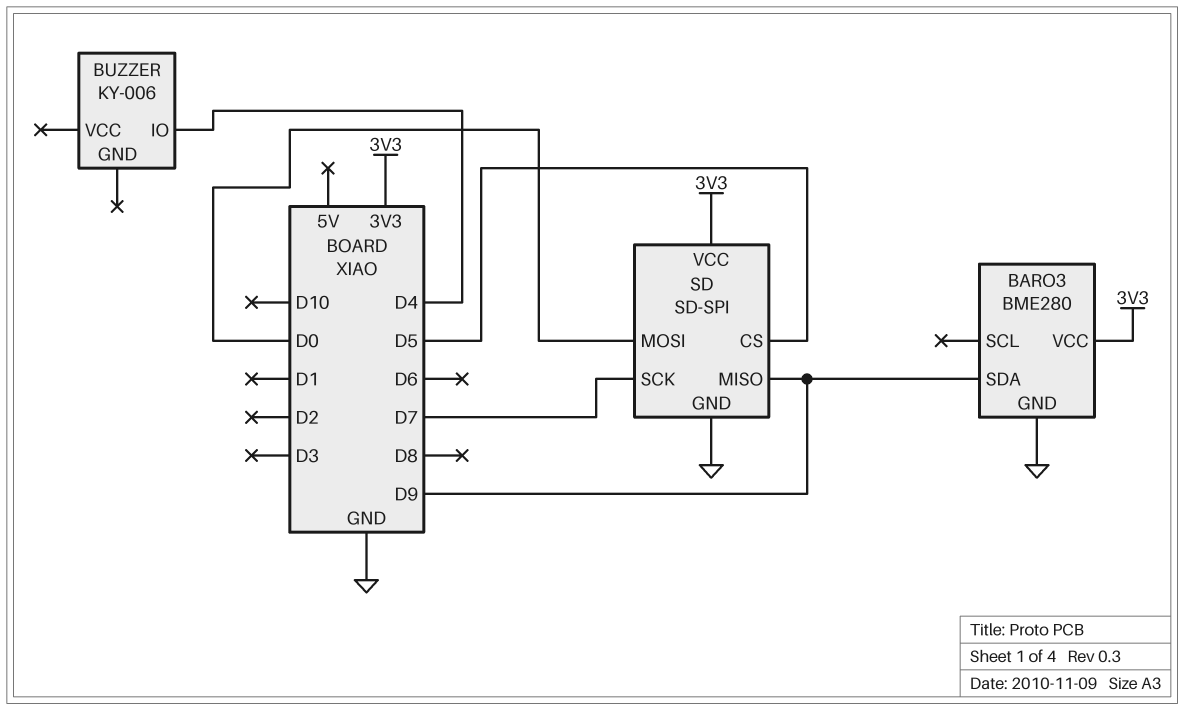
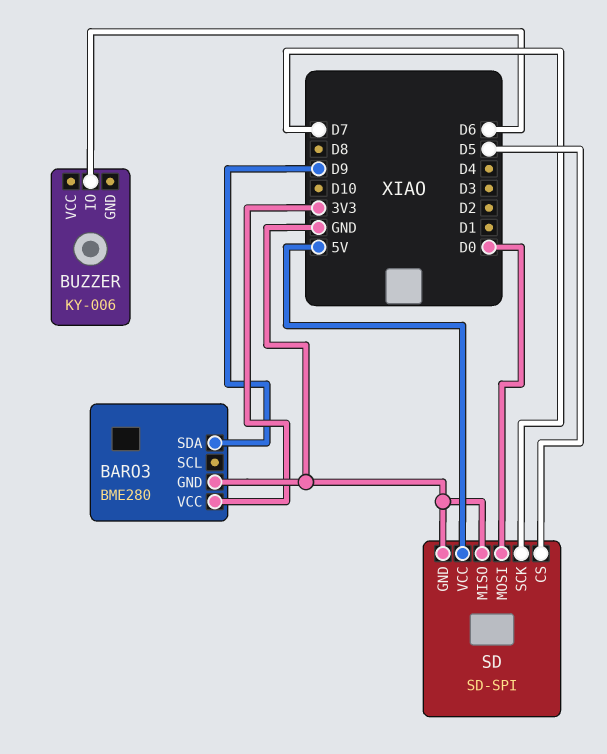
BUZZER pin IO: D4 -> D6
SD pin MISO: D9 -> GND
SD pin VCC: 3V3 -> 5V

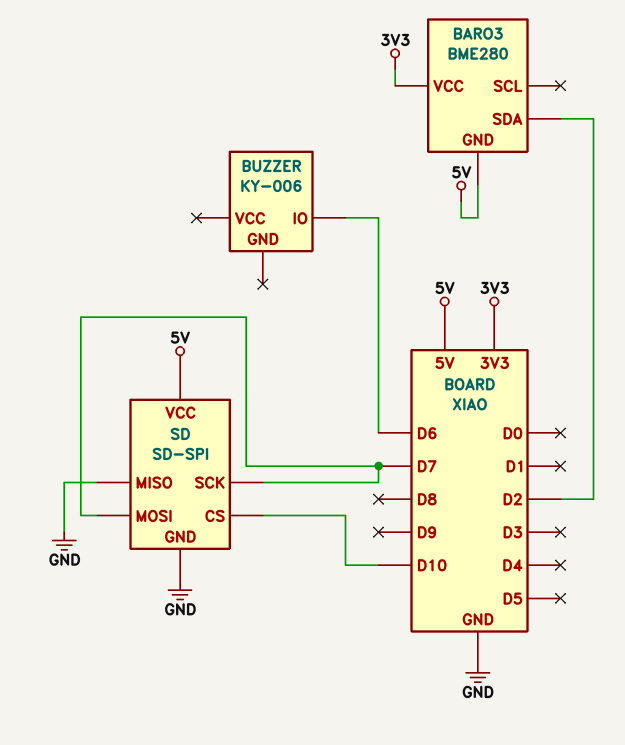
BARO3 pin GND: GND -> 5V
BARO3 pin SDA: D9 -> D2
SD pin CS: D5 -> D10
SD pin MOSI: D0 -> D7

